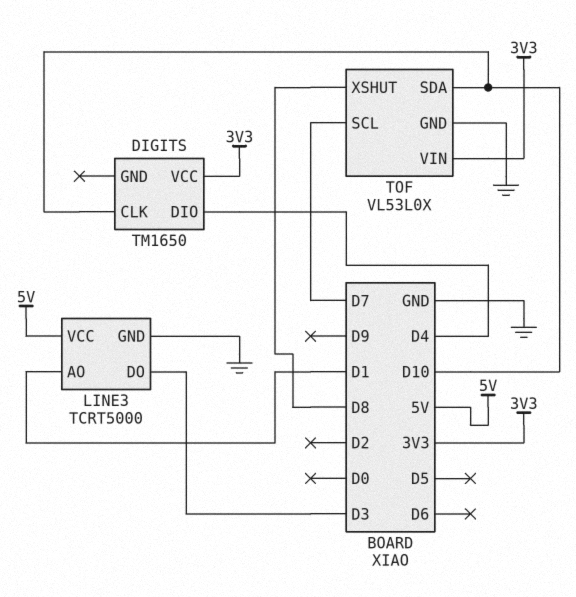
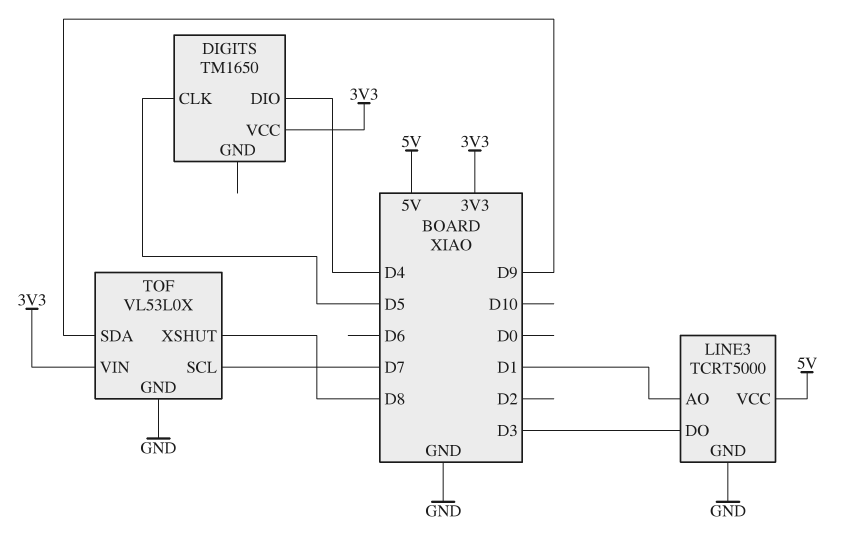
DIGITS pin CLK: D10 -> D5
TOF pin SDA: D10 -> D9

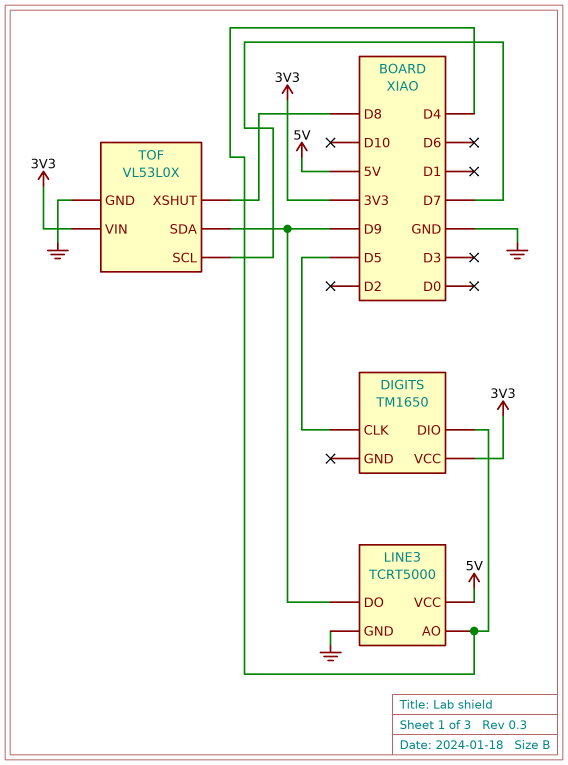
LINE3 pin AO: D1 -> D4
LINE3 pin DO: D3 -> D9

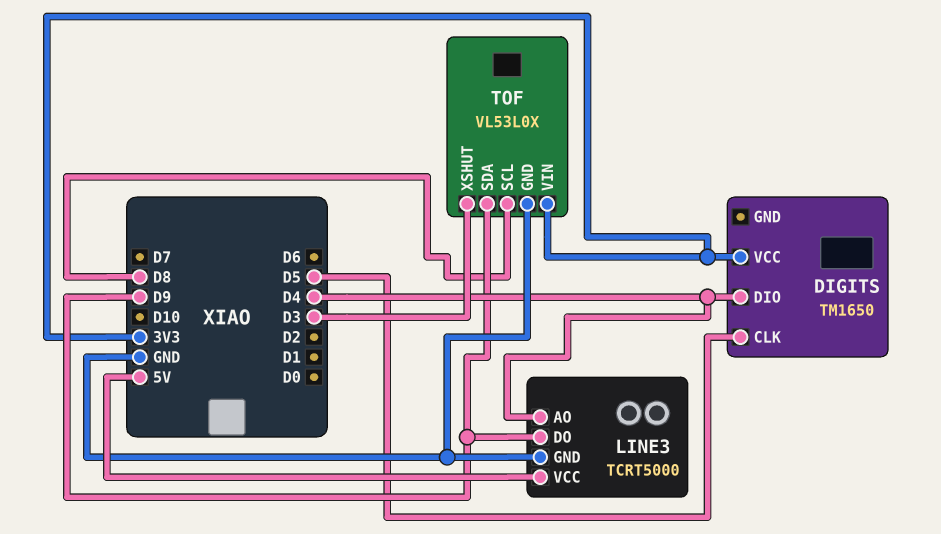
TOF pin SCL: D7 -> D8
TOF pin XSHUT: D8 -> D3

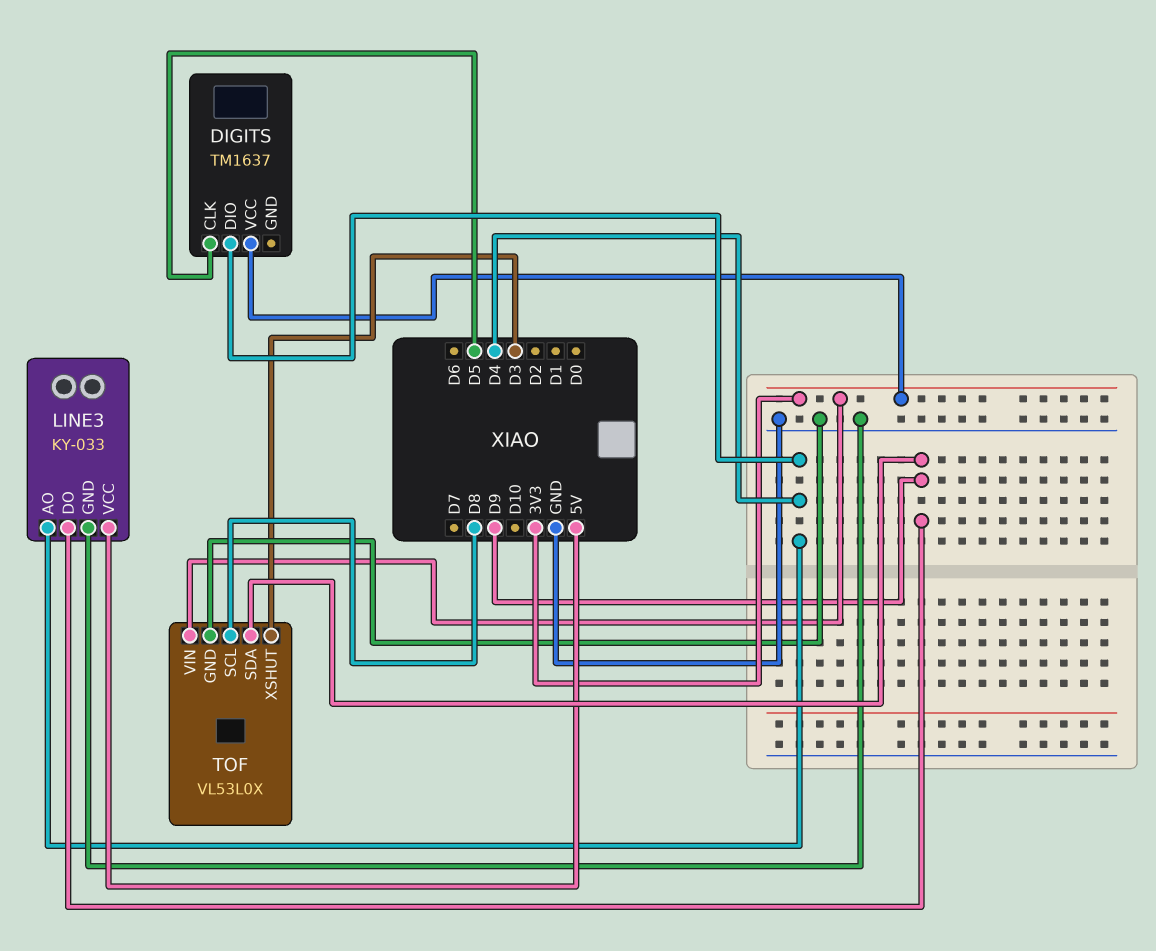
DIGITS: TM1650 -> TM1637
LINE3: TCRT5000 -> KY-033

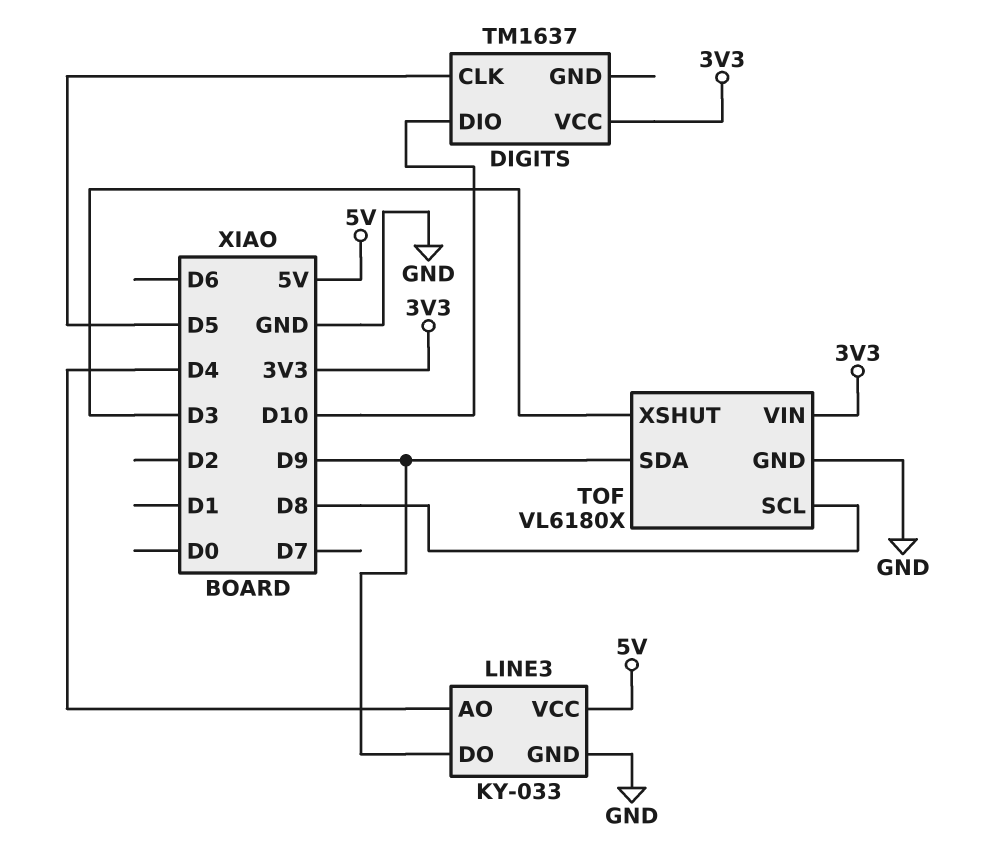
DIGITS pin DIO: D4 -> D10
TOF: VL53L0X -> VL6180X

